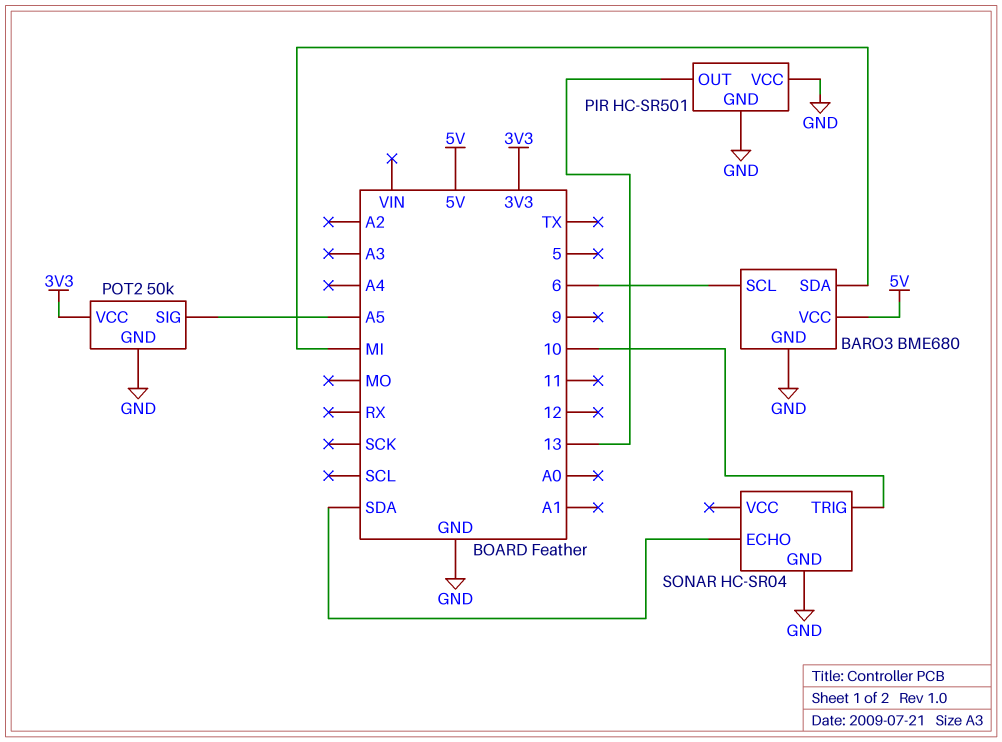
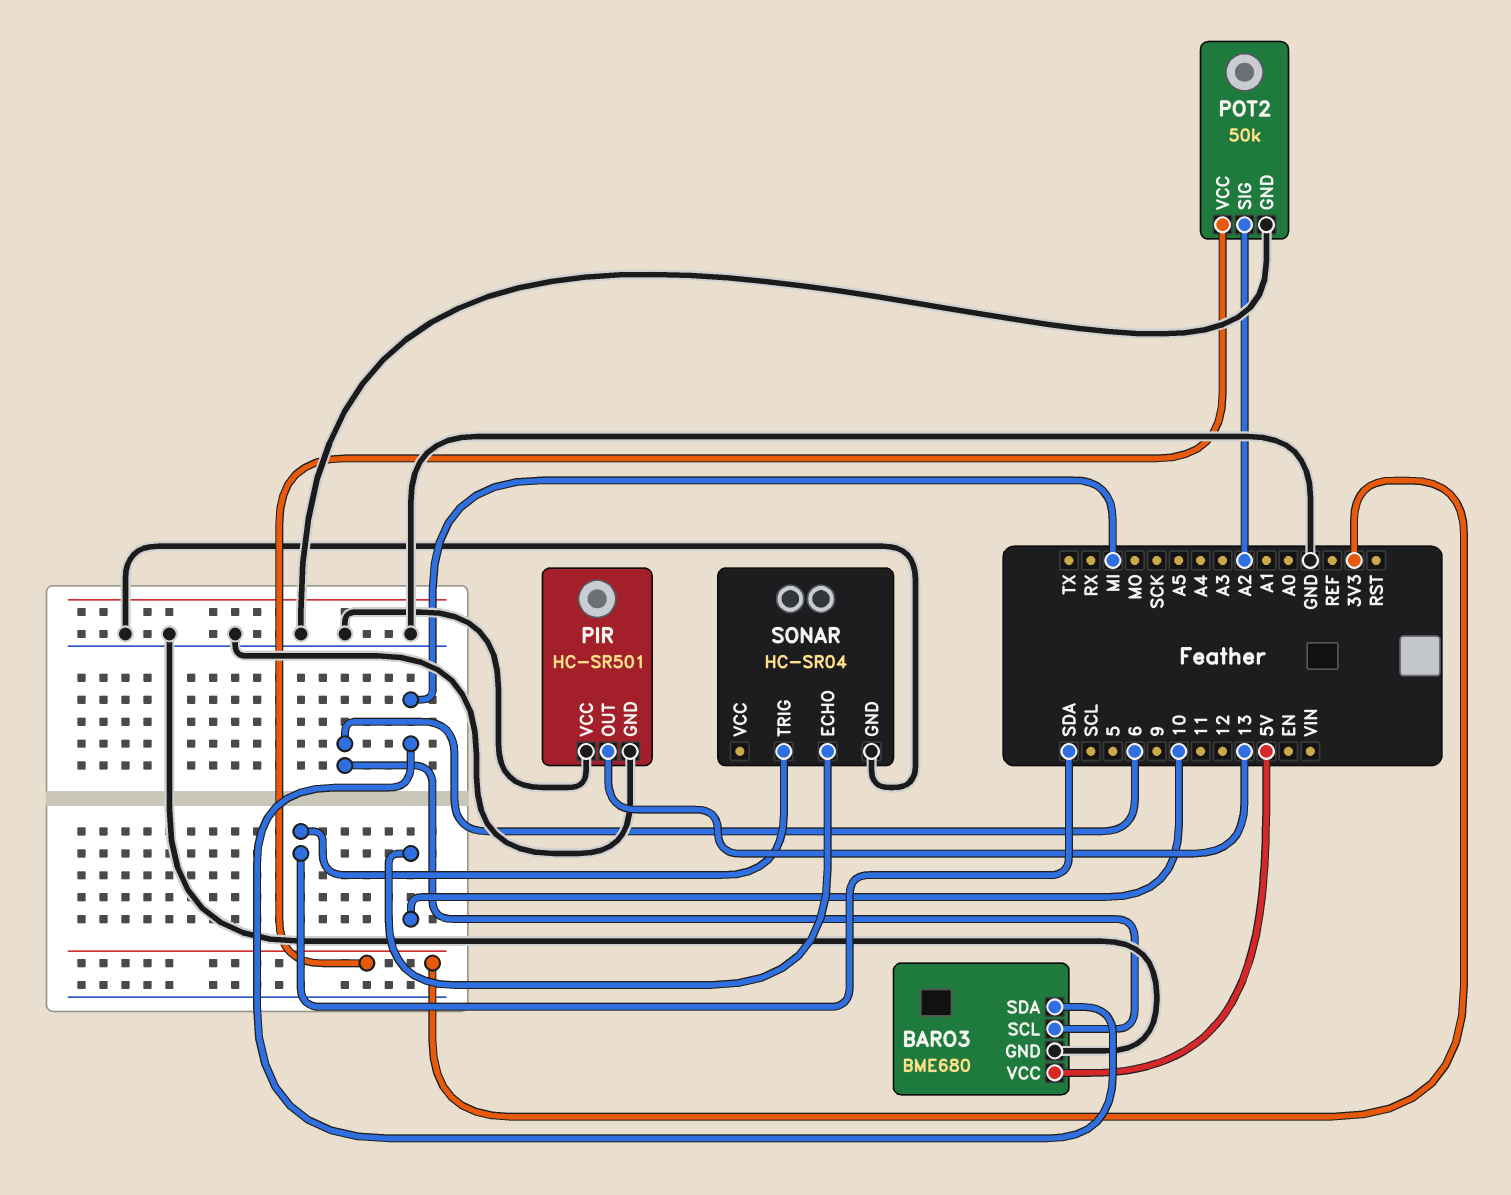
POT2 pin SIG: A5 -> A2
SONAR pin ECHO: SDA -> 10
SONAR pin TRIG: 10 -> SDA

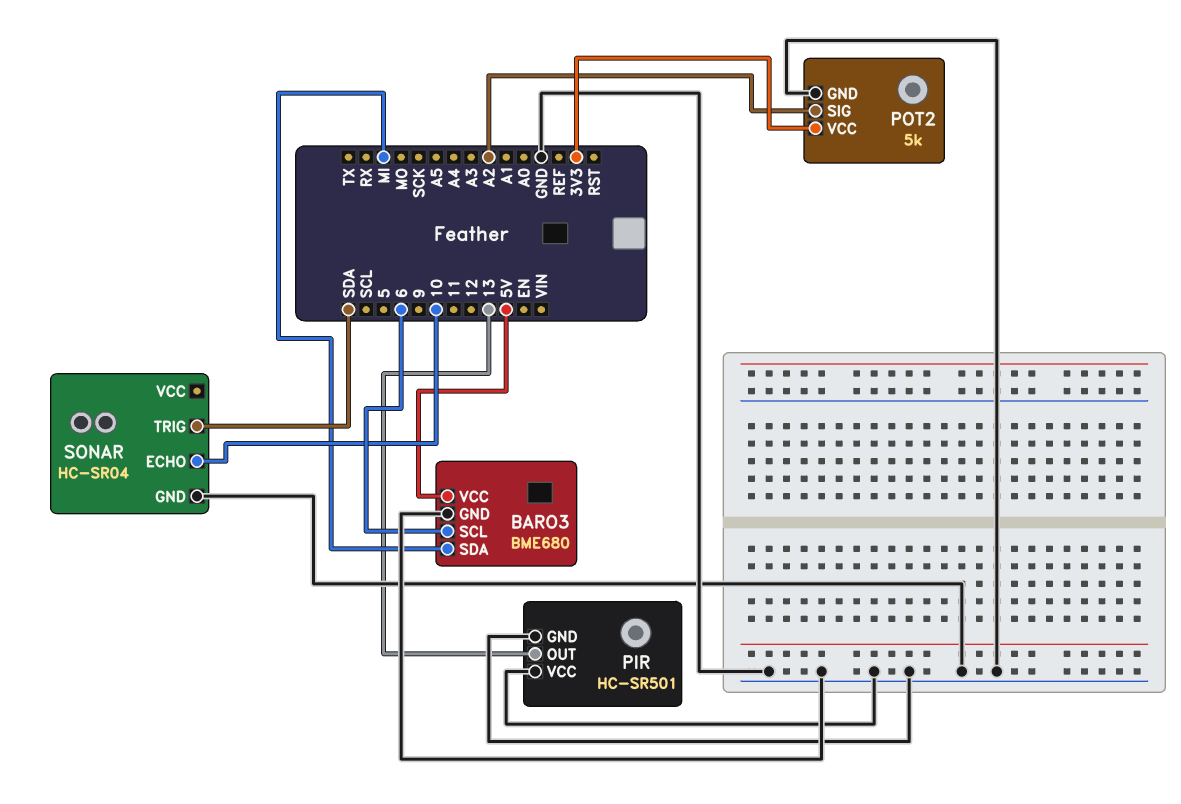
POT2: 50k -> 5k

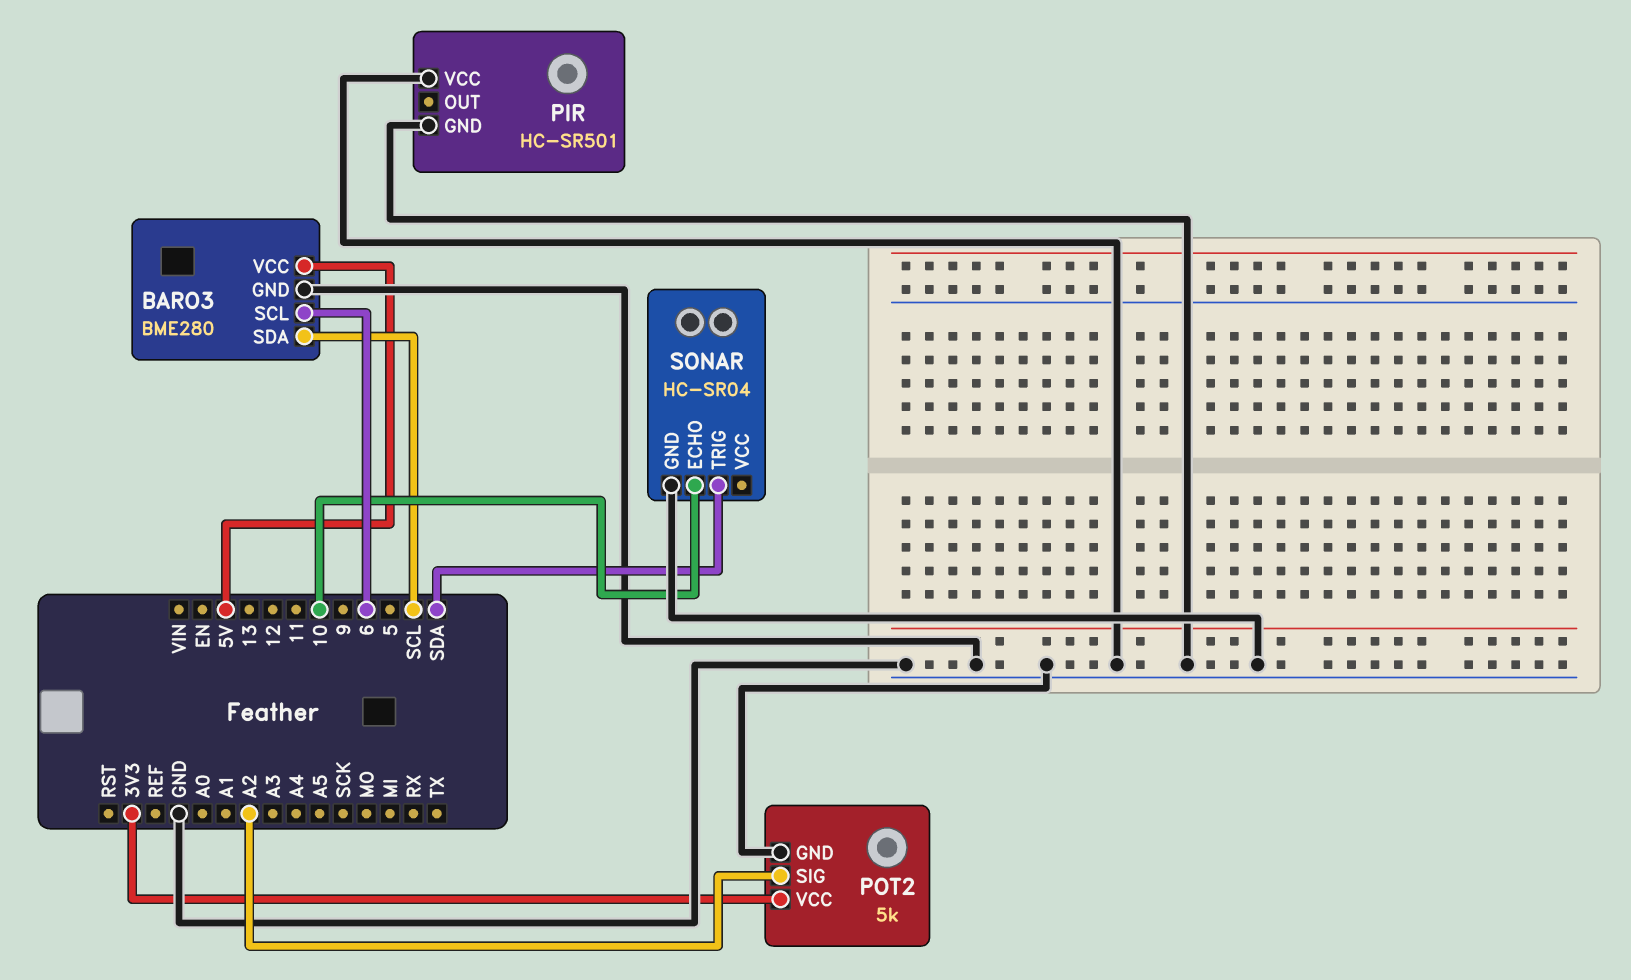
BARO3: BME680 -> BME280
BARO3 pin SDA: MI -> SCL
PIR pin OUT: 13 -> none

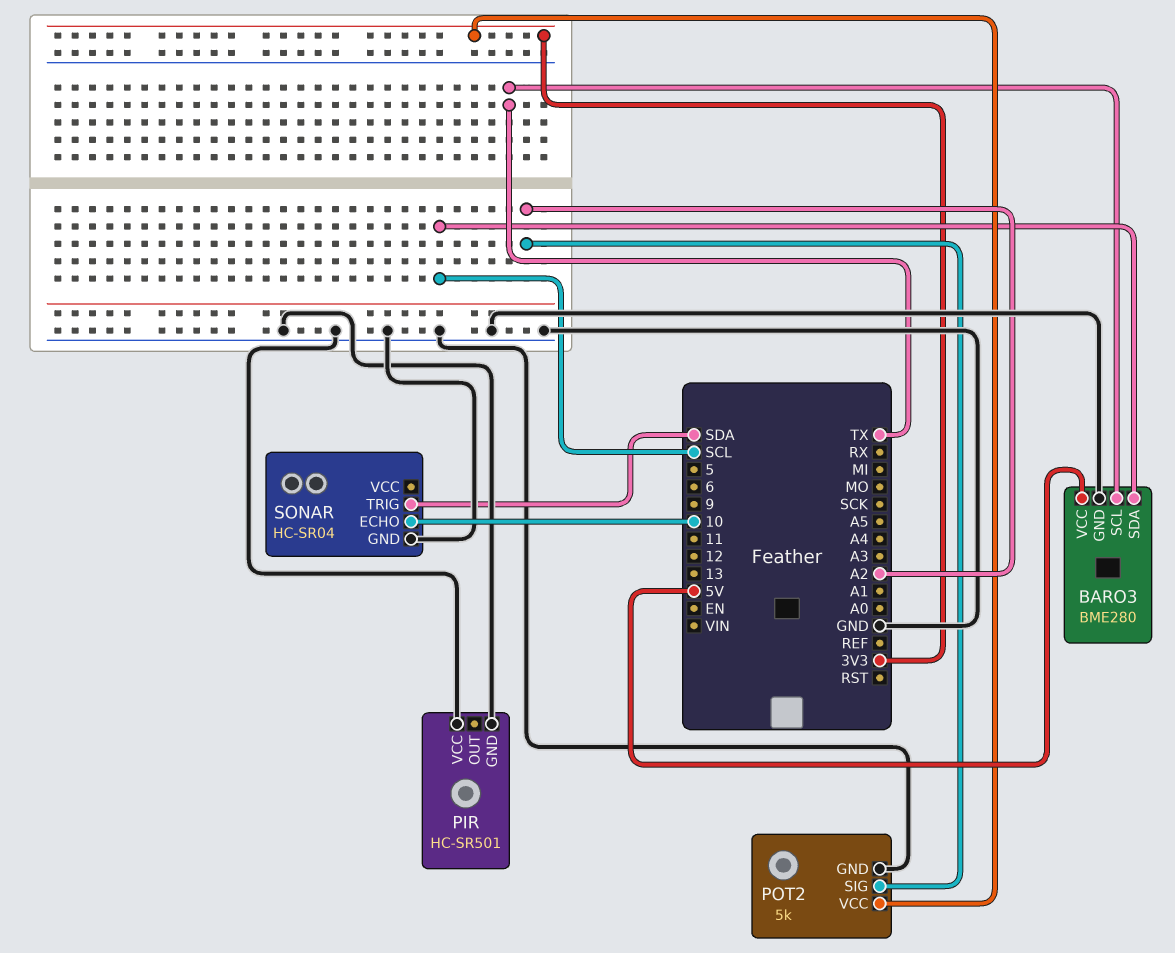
BARO3 pin SCL: 6 -> TX

